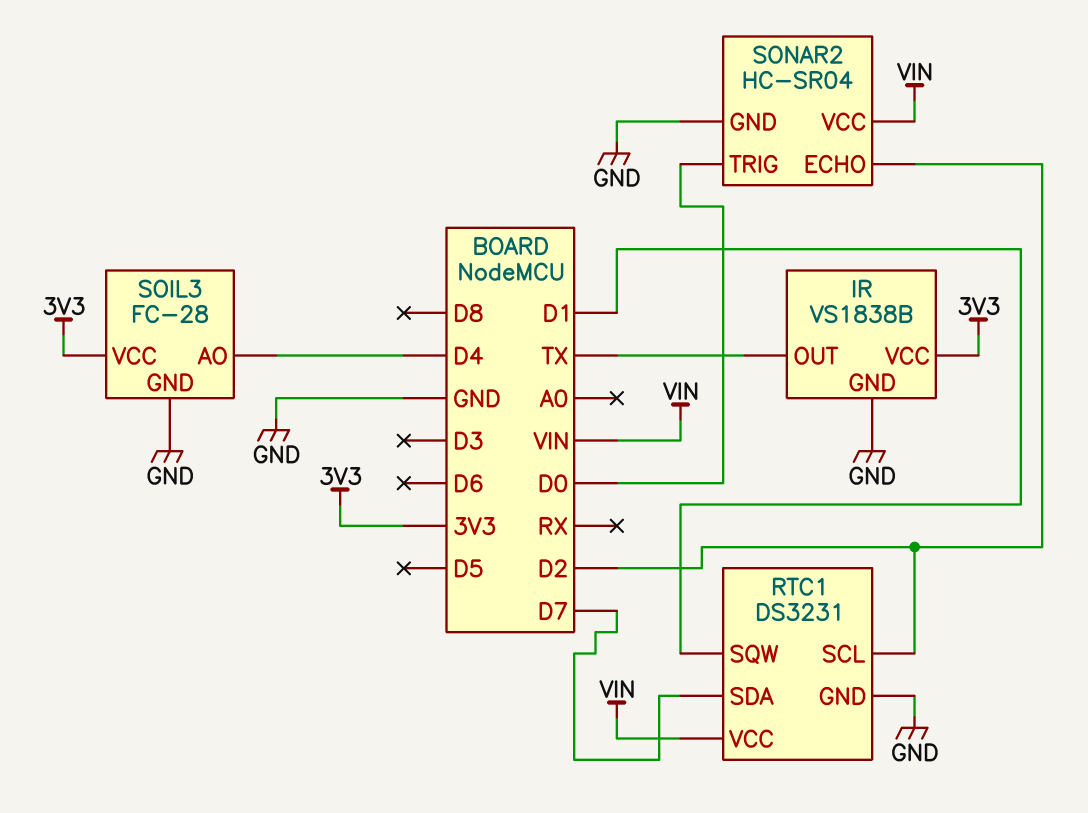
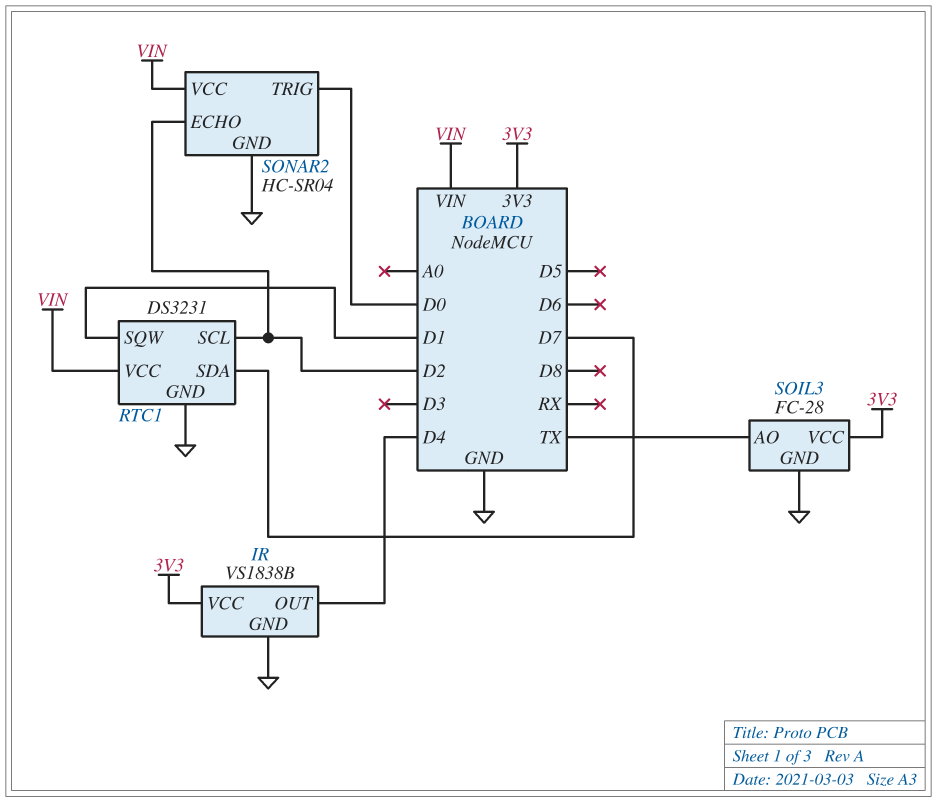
IR pin OUT: TX -> D4
SOIL3 pin AO: D4 -> TX

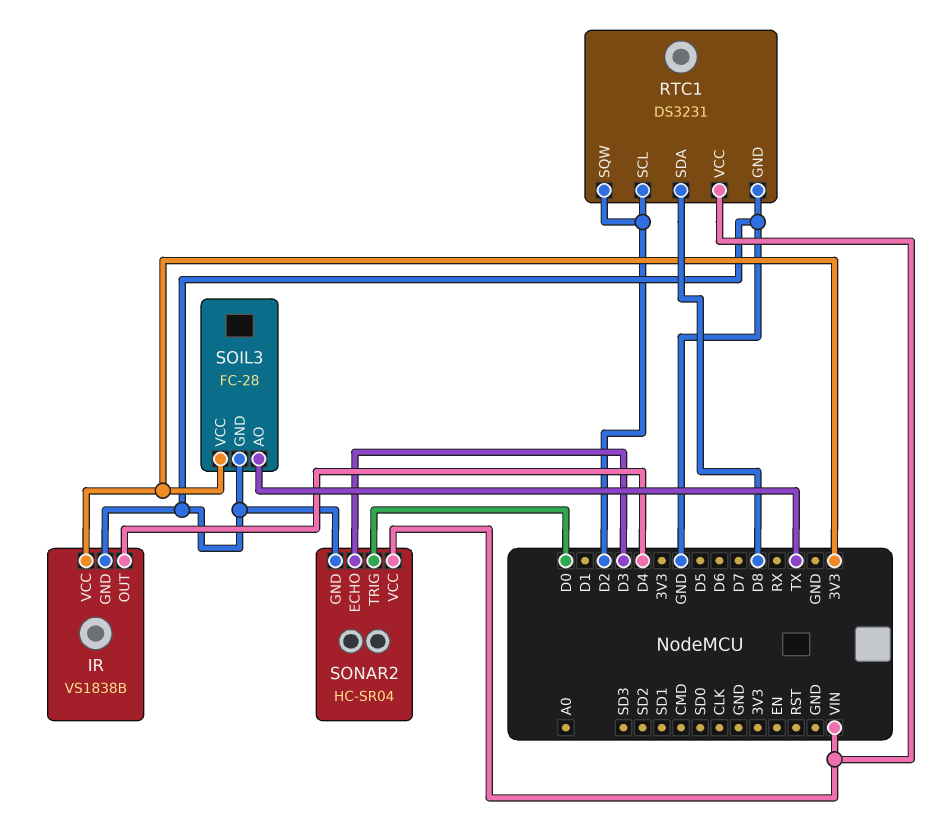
RTC1 pin SDA: D7 -> D8
RTC1 pin SQW: D1 -> D2
SONAR2 pin ECHO: D2 -> D3

